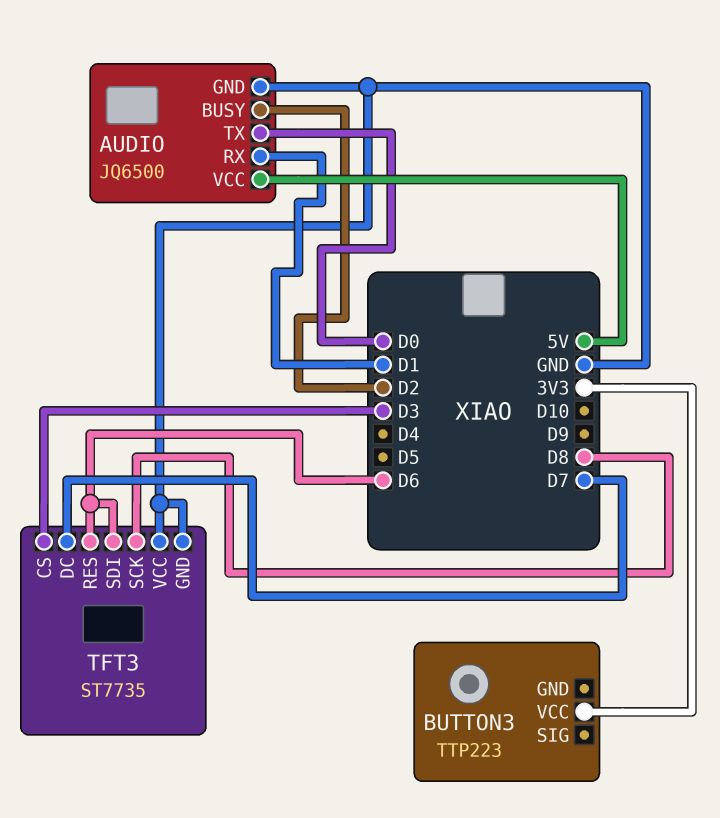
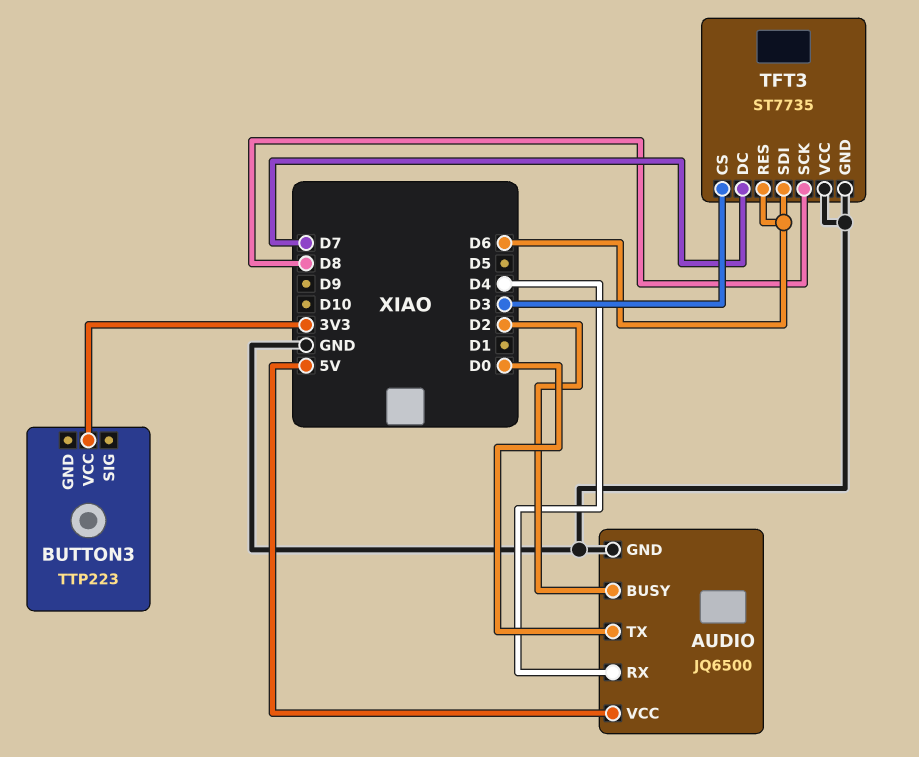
AUDIO pin RX: D1 -> D4

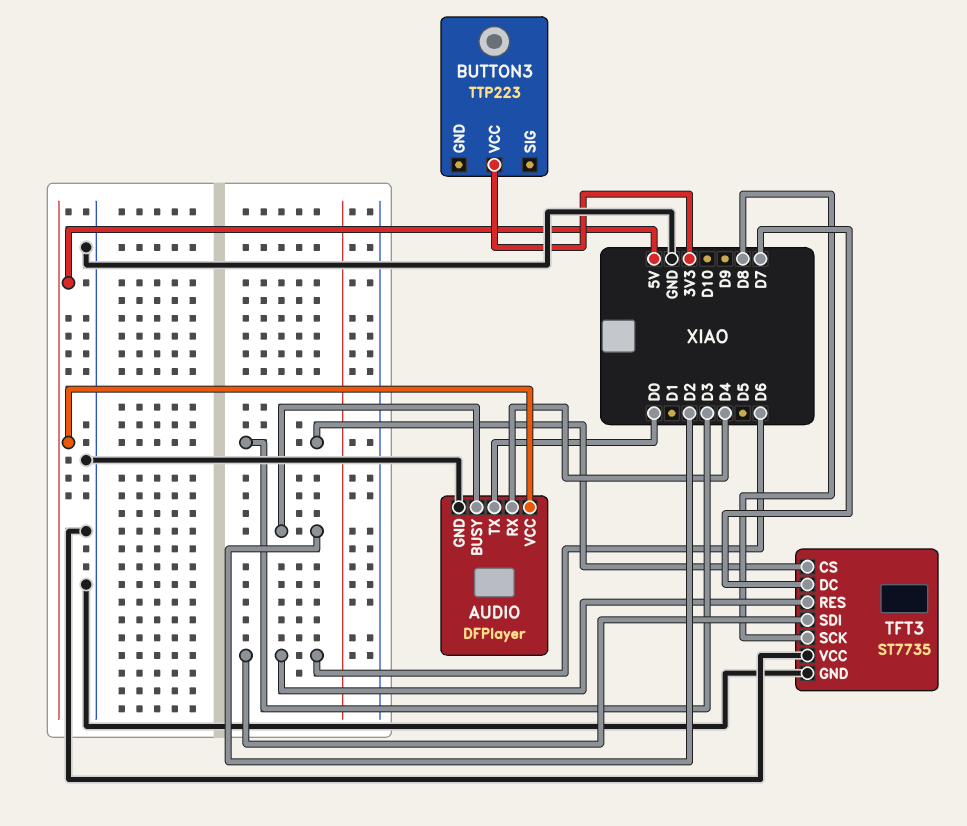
AUDIO: JQ6500 -> DFPlayer

